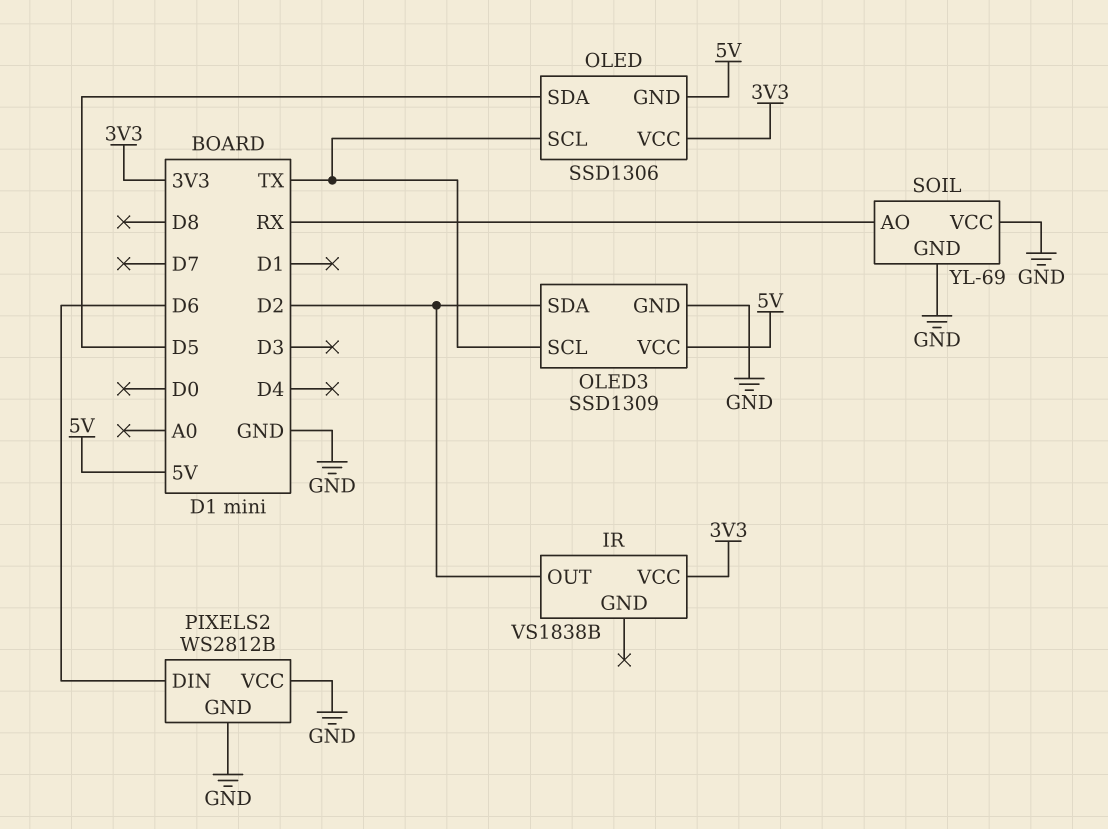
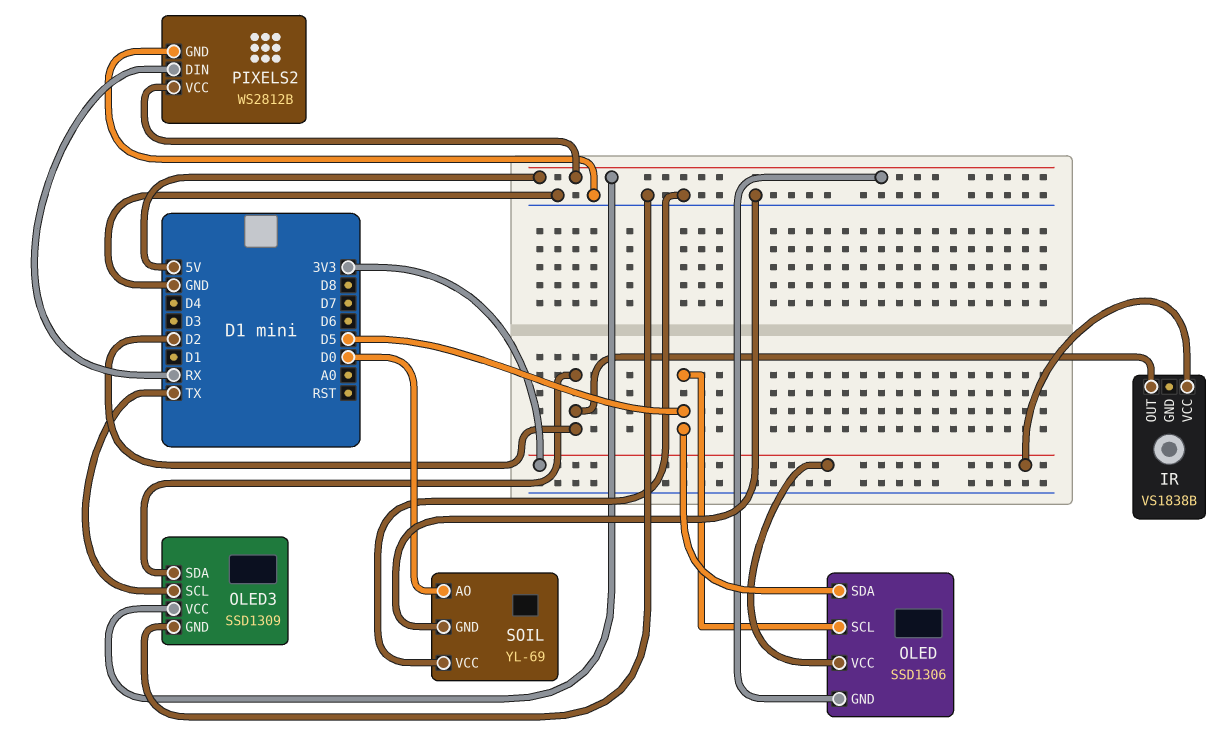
OLED pin SCL: TX -> D5
PIXELS2 pin DIN: D6 -> RX
PIXELS2 pin VCC: GND -> 5V
SOIL pin AO: RX -> D0

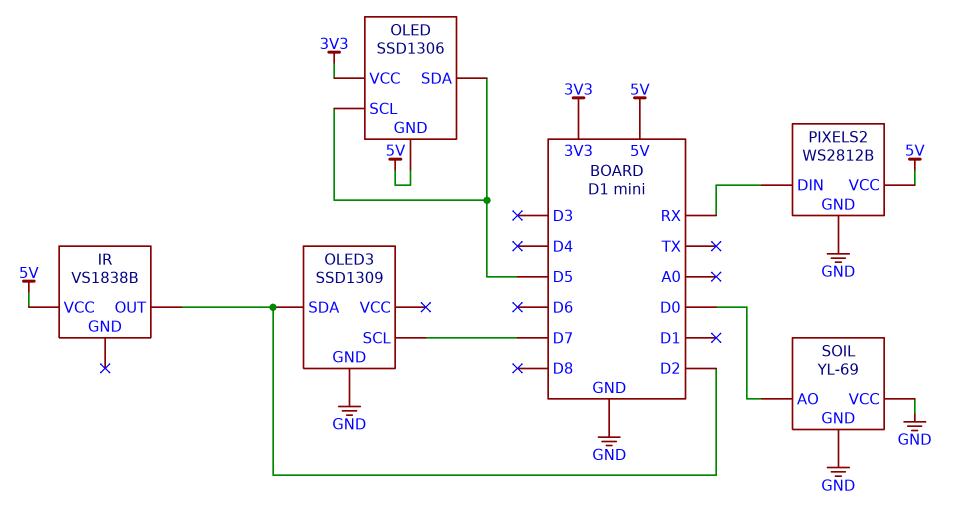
IR pin VCC: 3V3 -> 5V
OLED3 pin SCL: TX -> D7
OLED3 pin VCC: 5V -> none

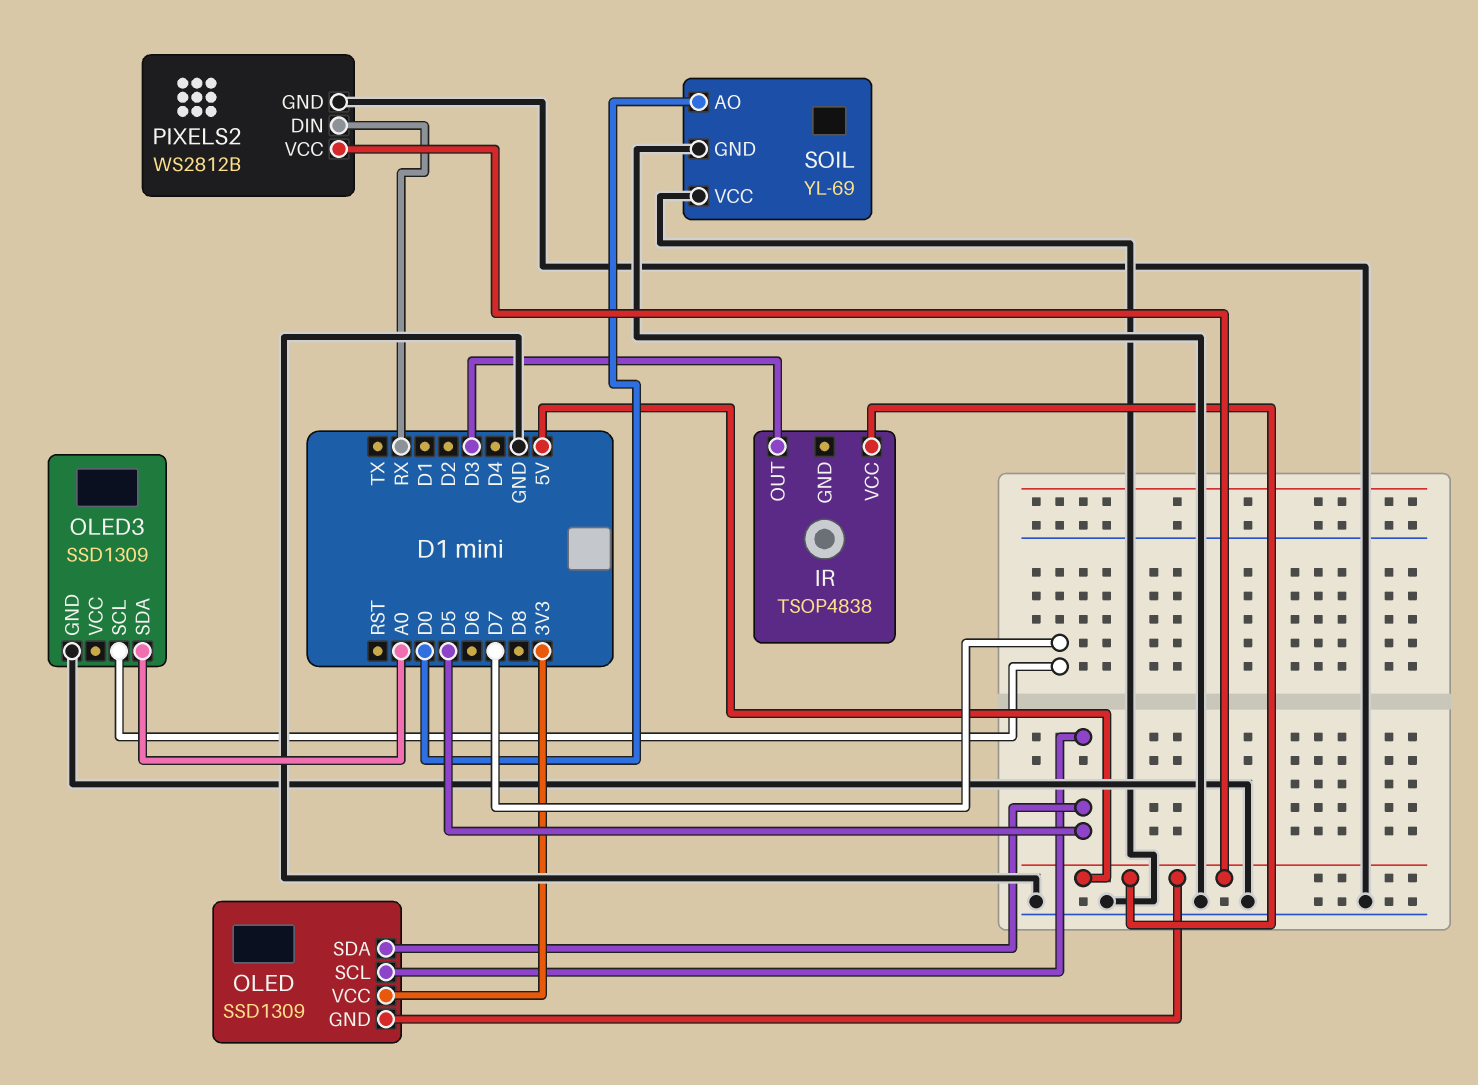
IR: VS1838B -> TSOP4838
IR pin OUT: D2 -> D3
OLED: SSD1306 -> SSD1309
OLED3 pin SDA: D2 -> A0

